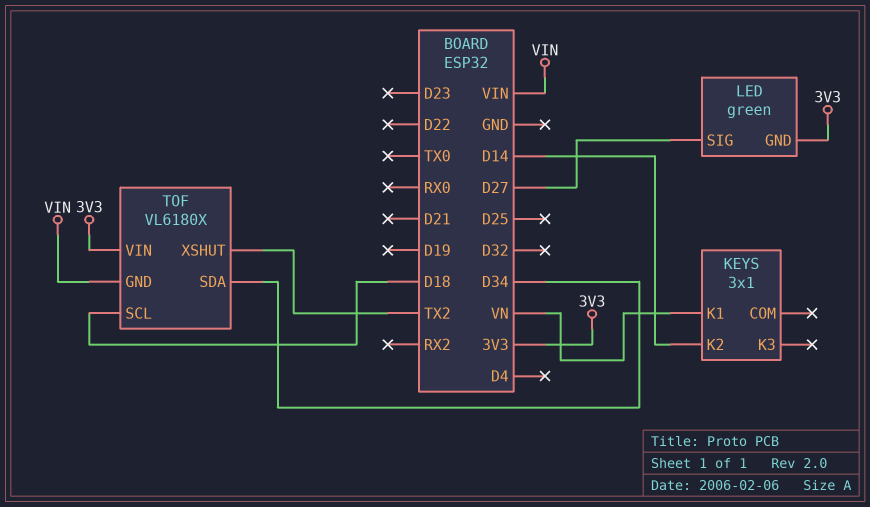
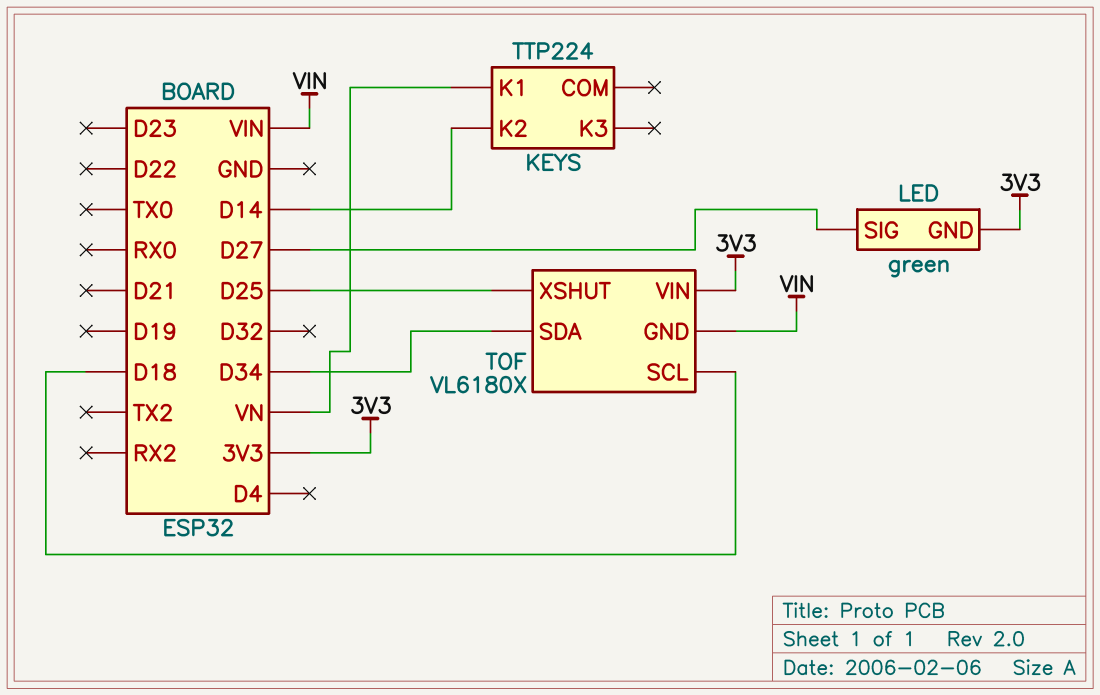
KEYS: 3x1 -> TTP224
TOF pin XSHUT: TX2 -> D25

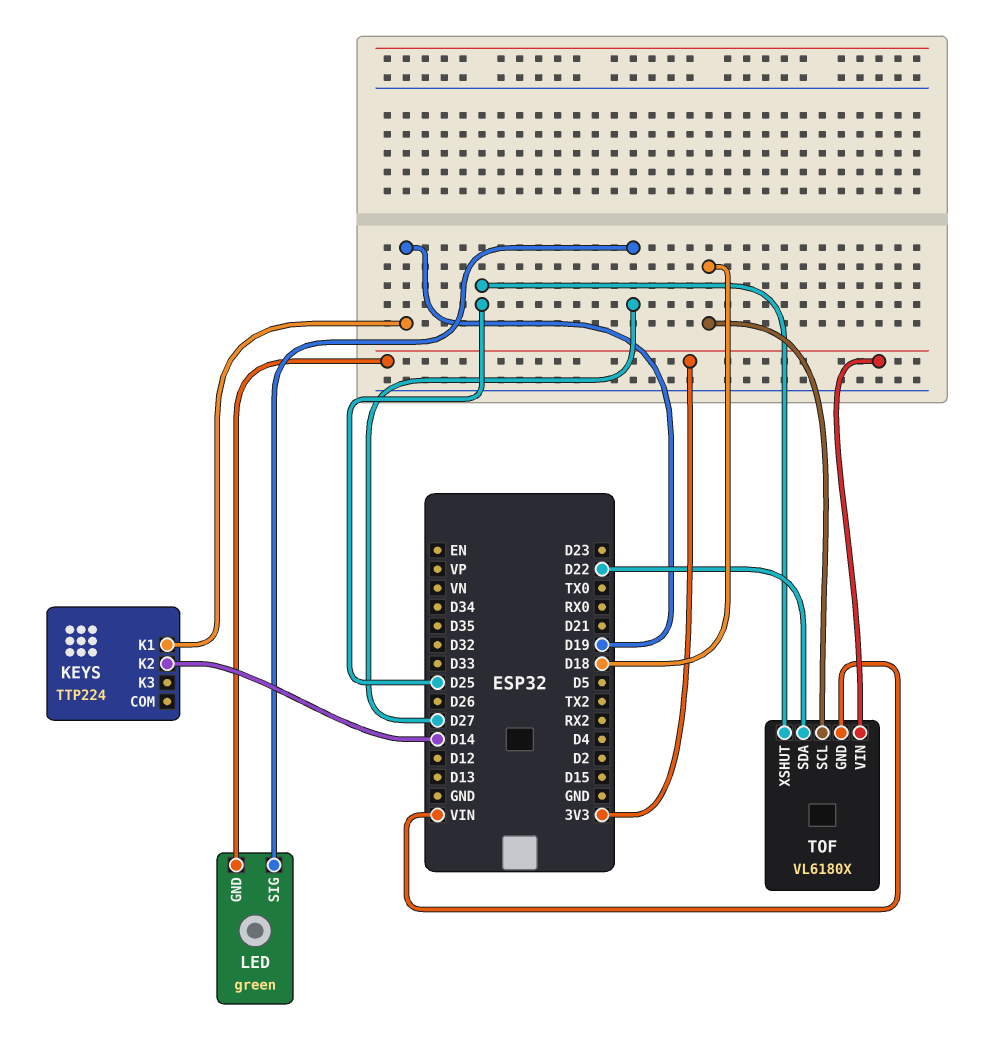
KEYS pin K1: VN -> D19
TOF pin SDA: D34 -> D22

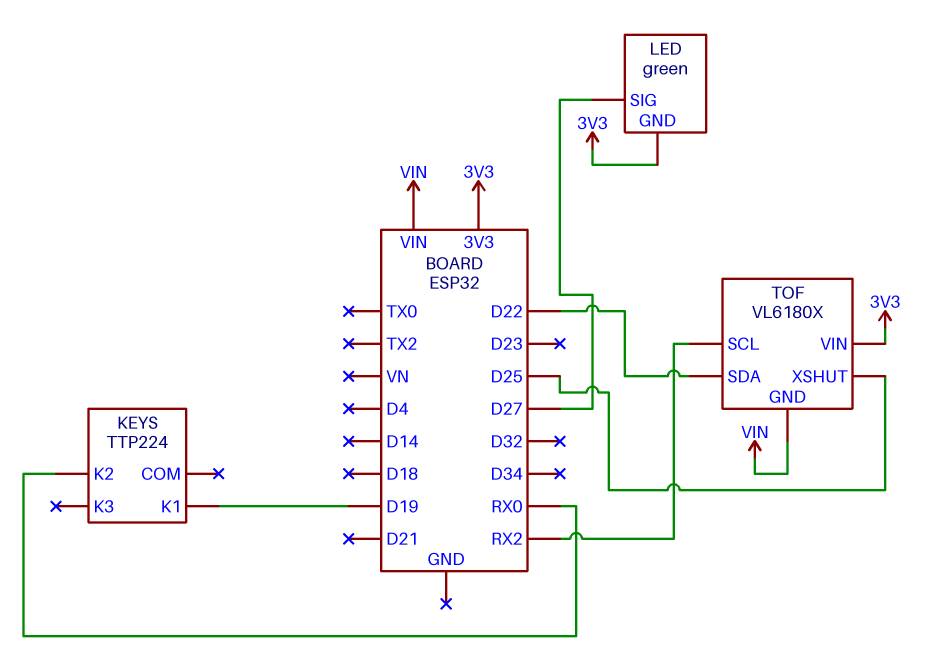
KEYS pin K2: D14 -> RX0
TOF pin SCL: D18 -> RX2

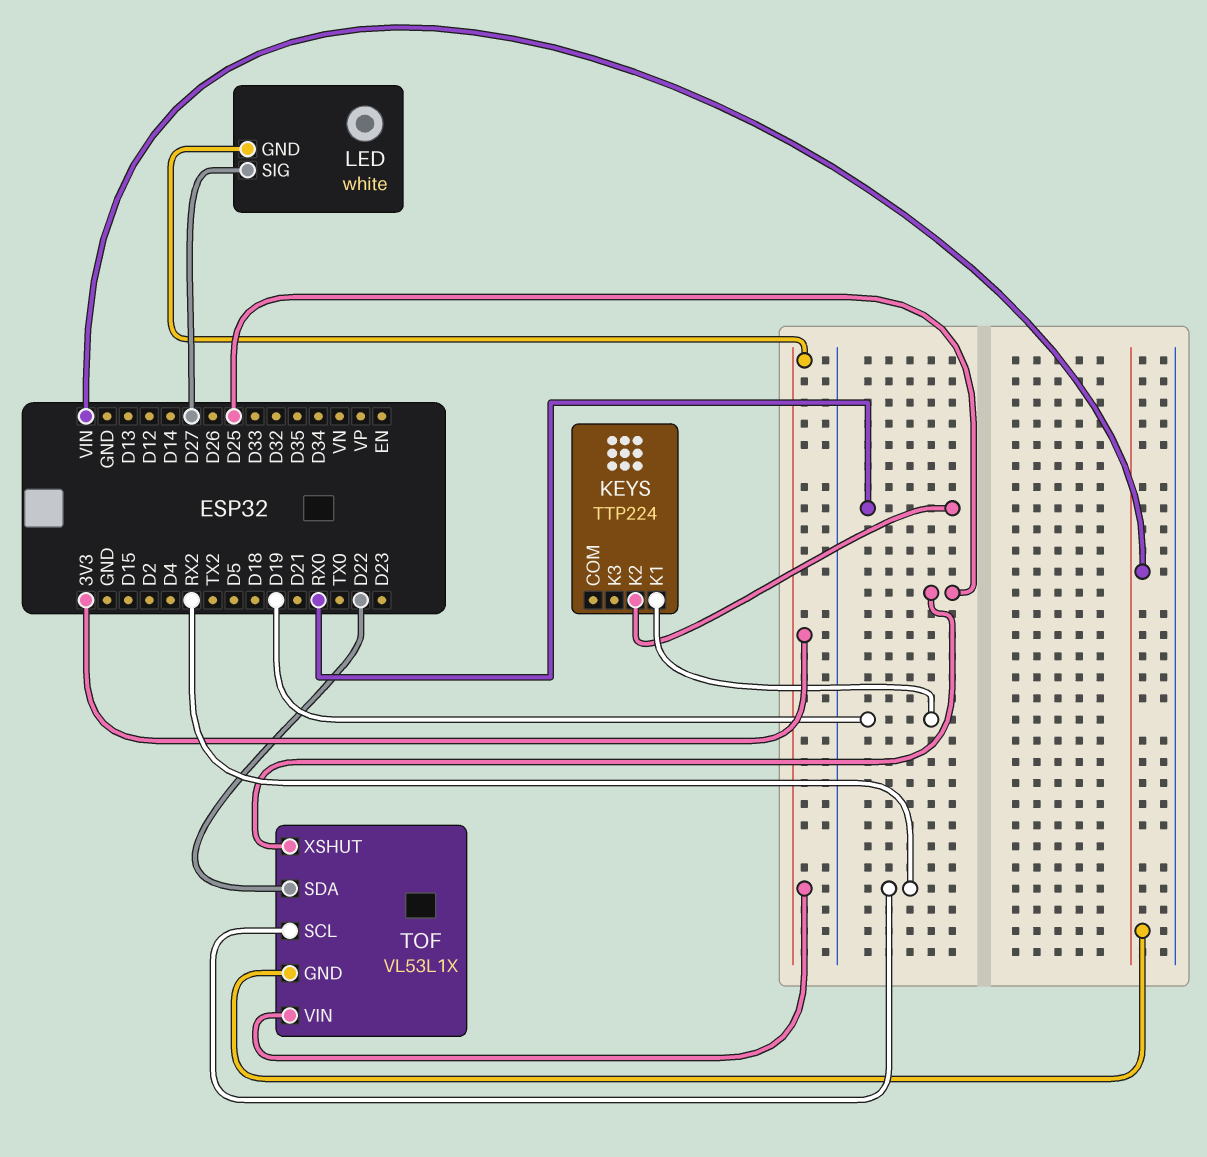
LED: green -> white
TOF: VL6180X -> VL53L1X

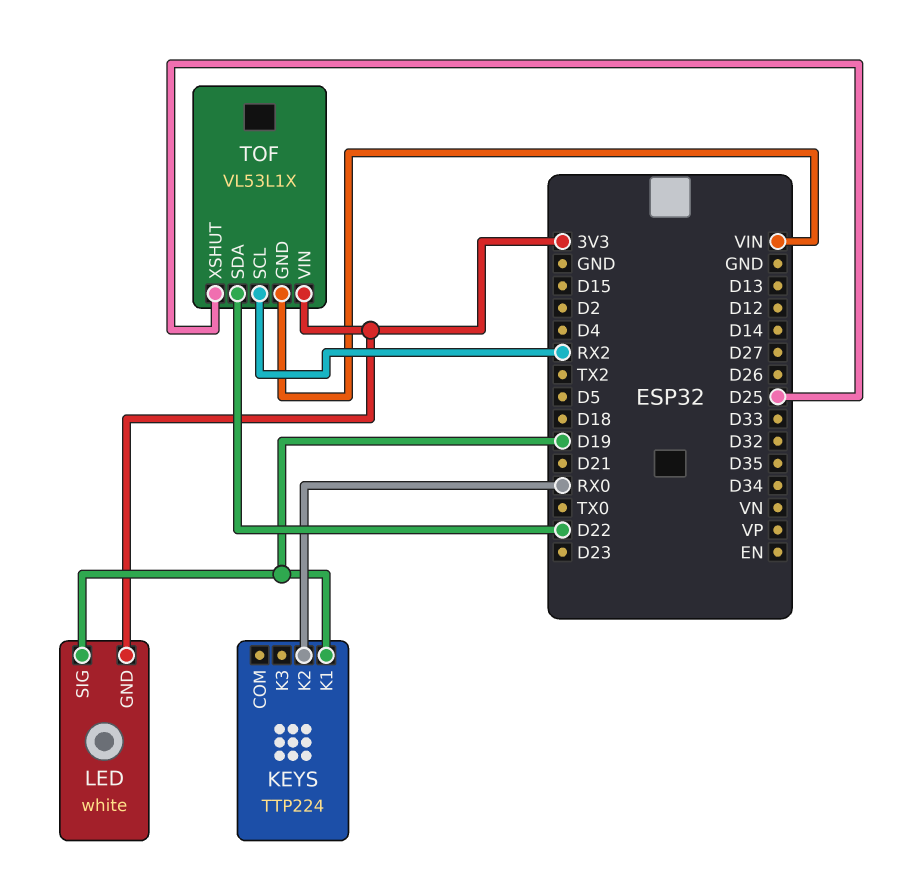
LED pin SIG: D27 -> D19

